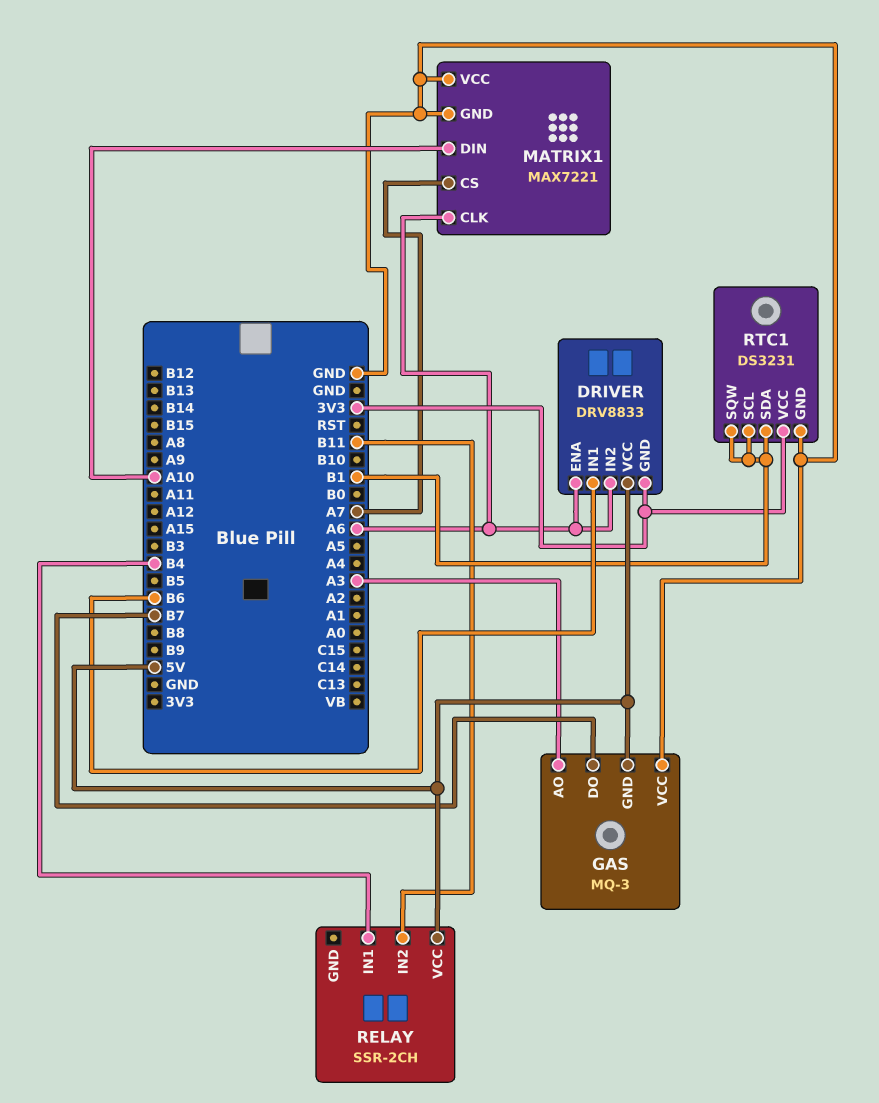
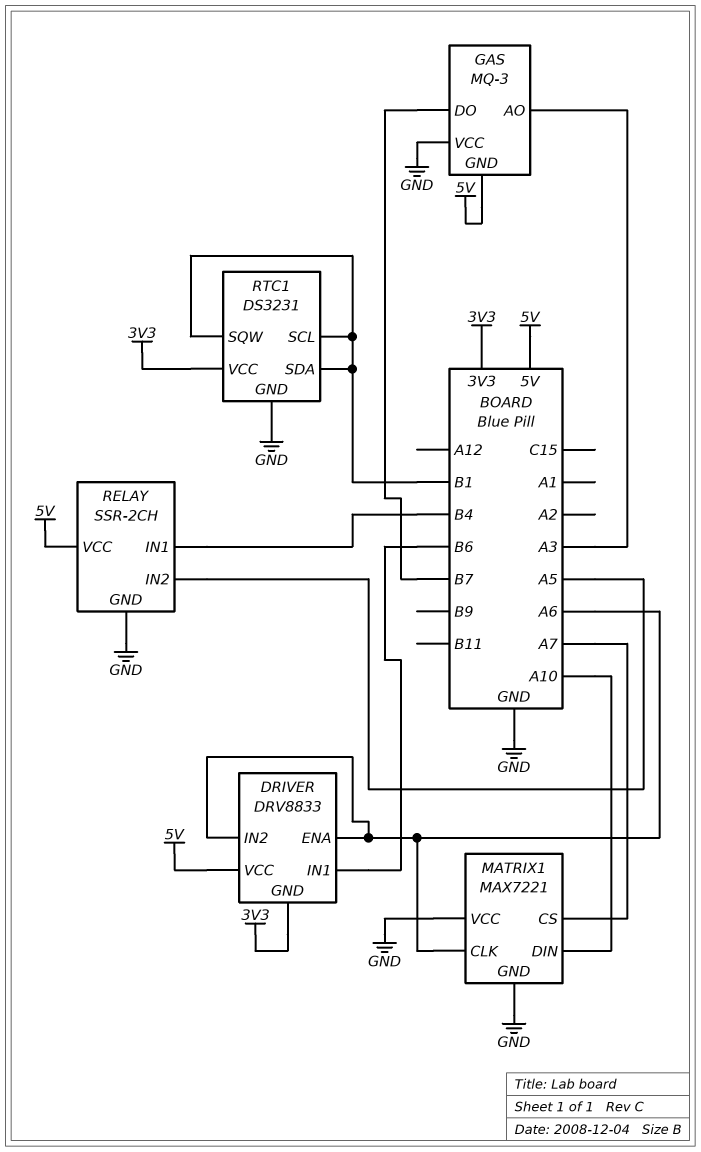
RELAY pin GND: none -> GND
RELAY pin IN2: B11 -> A5

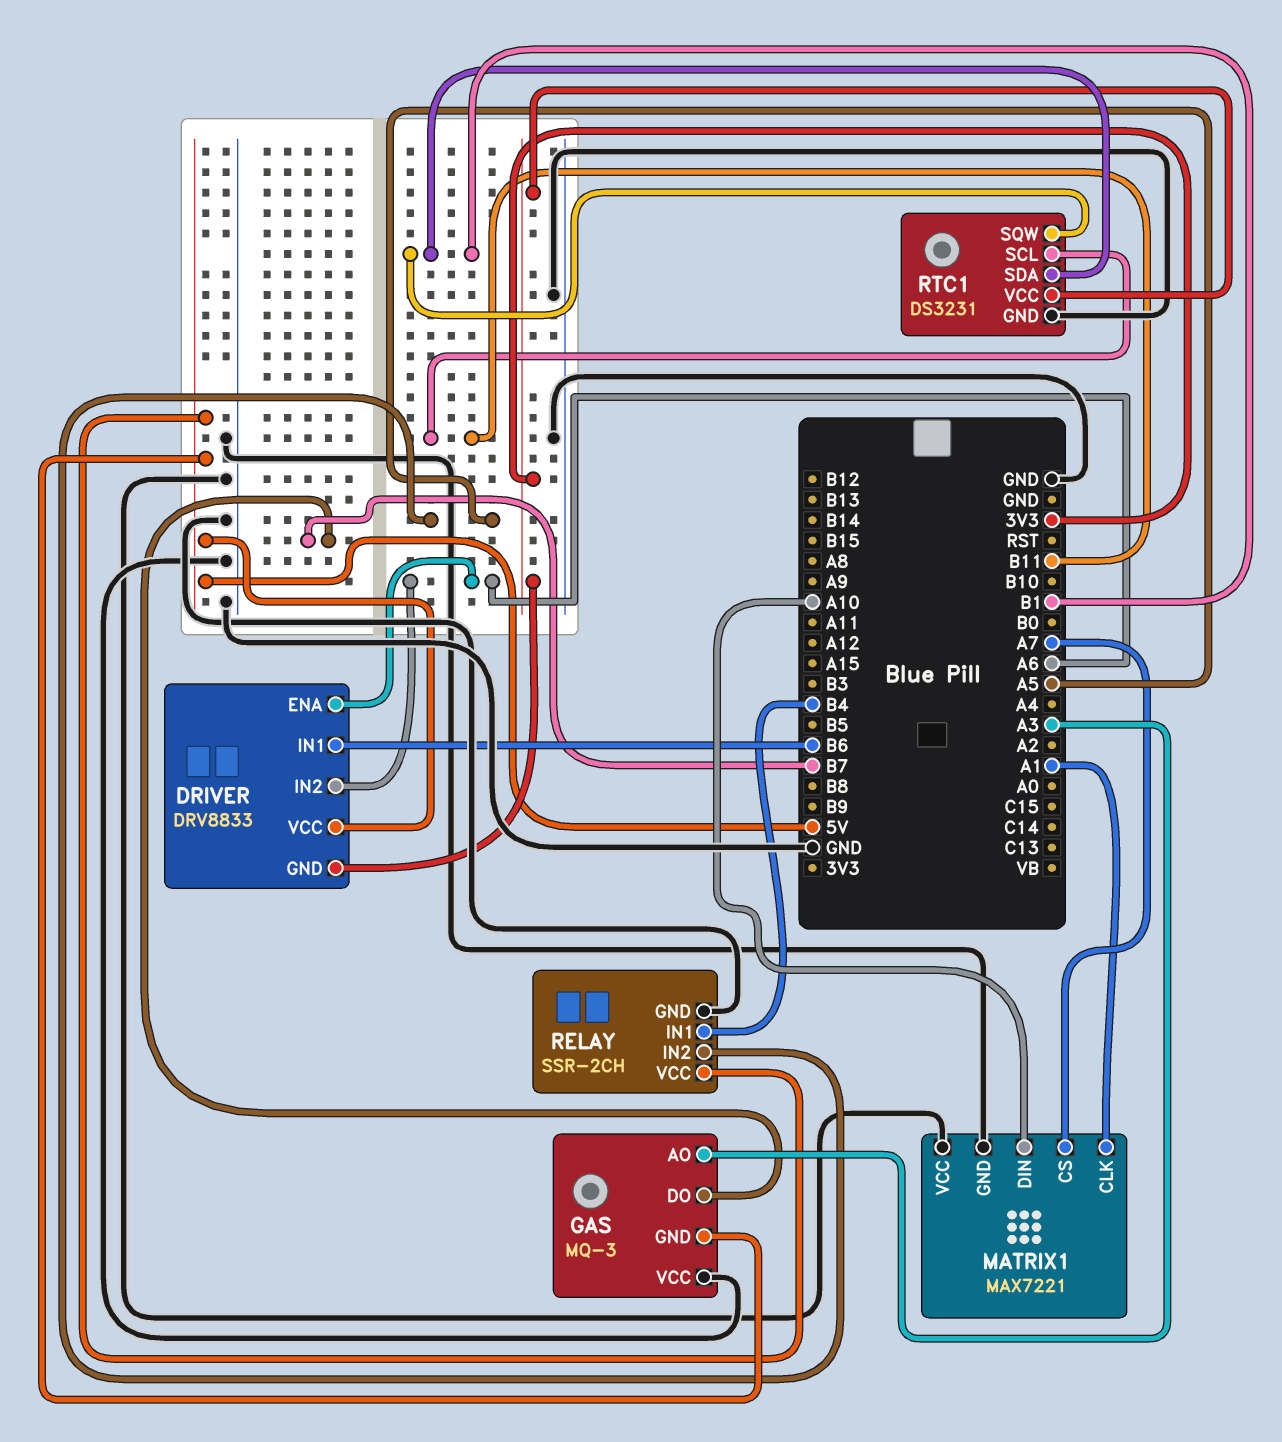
MATRIX1 pin CLK: A6 -> A1
RTC1 pin SCL: B1 -> B11

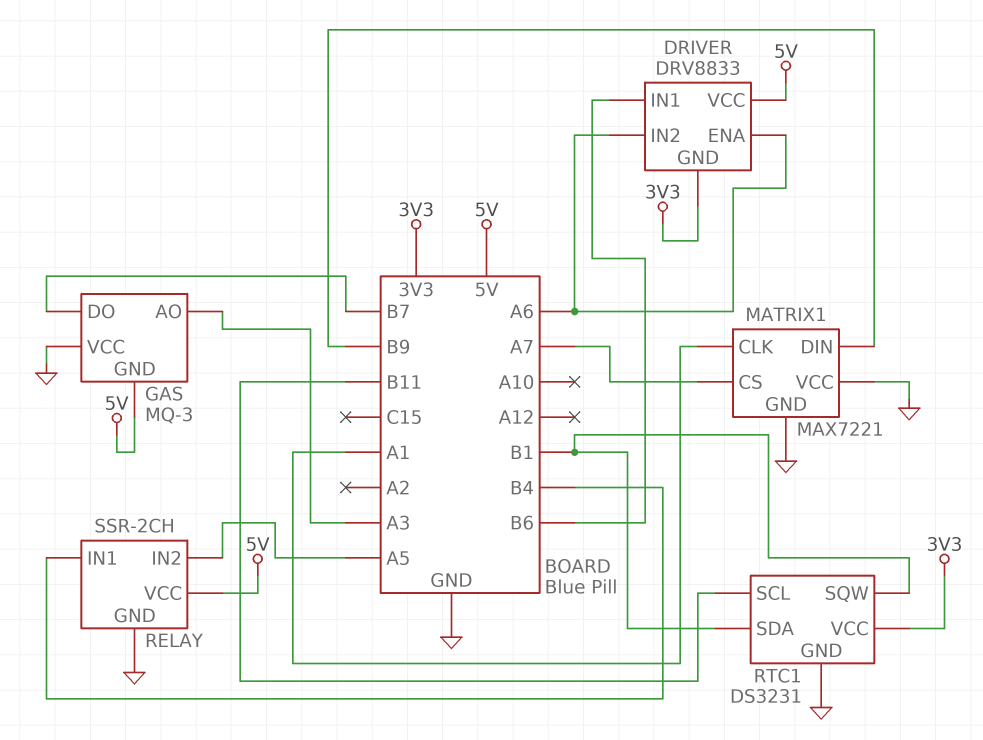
MATRIX1 pin DIN: A10 -> B9

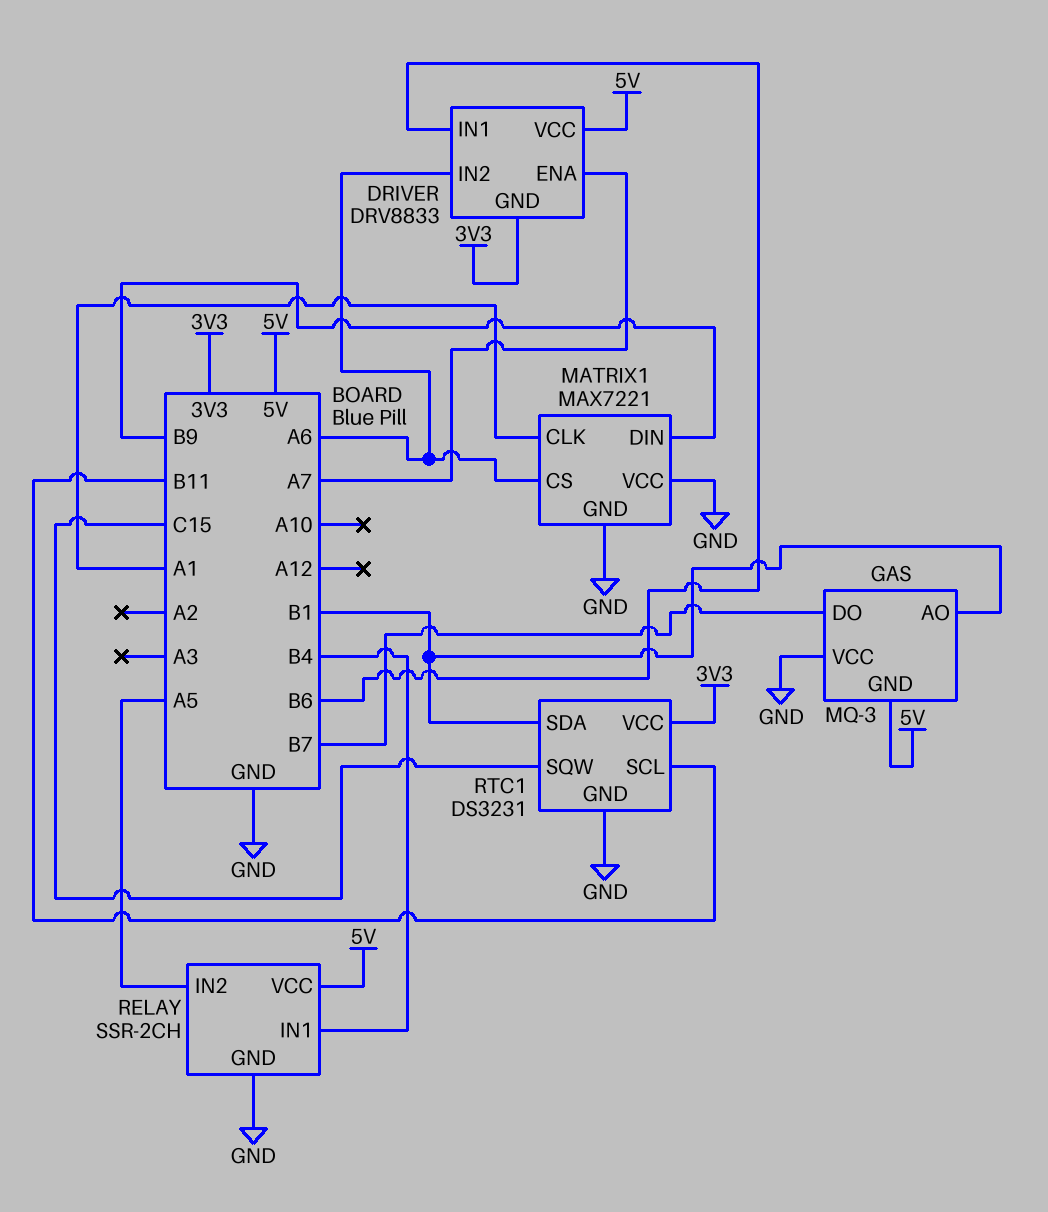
DRIVER pin ENA: A6 -> A7
GAS pin AO: A3 -> B1
MATRIX1 pin CS: A7 -> A6
RTC1 pin SQW: B1 -> C15

